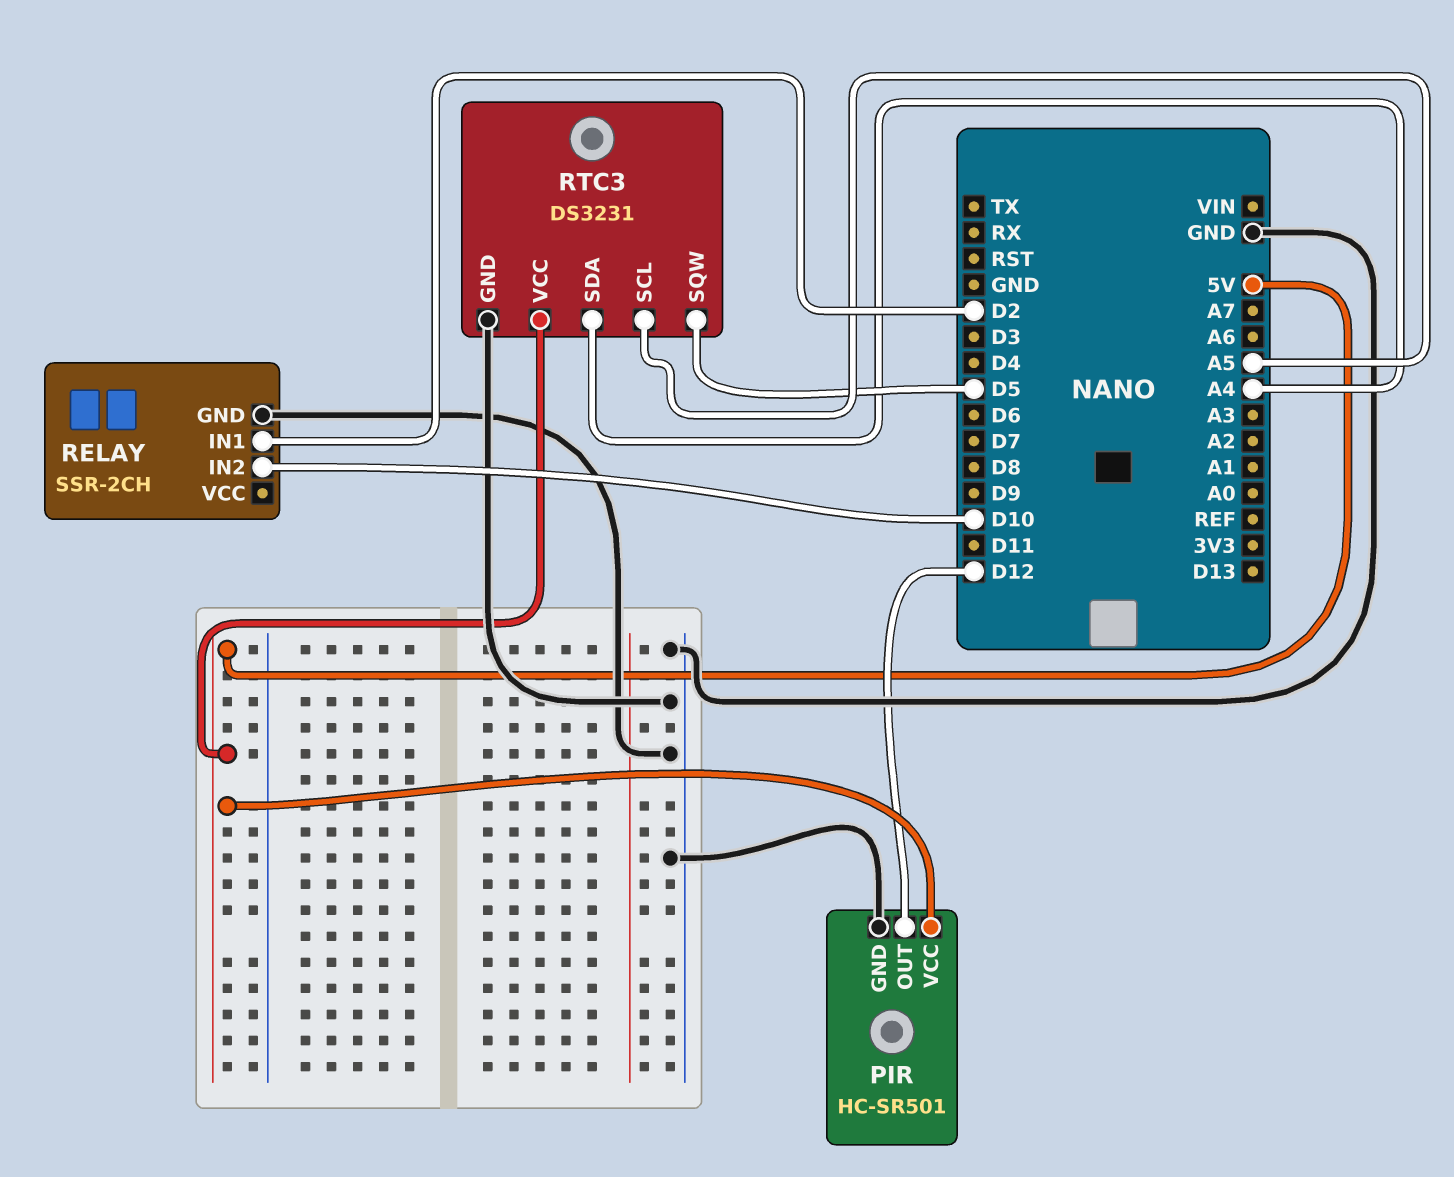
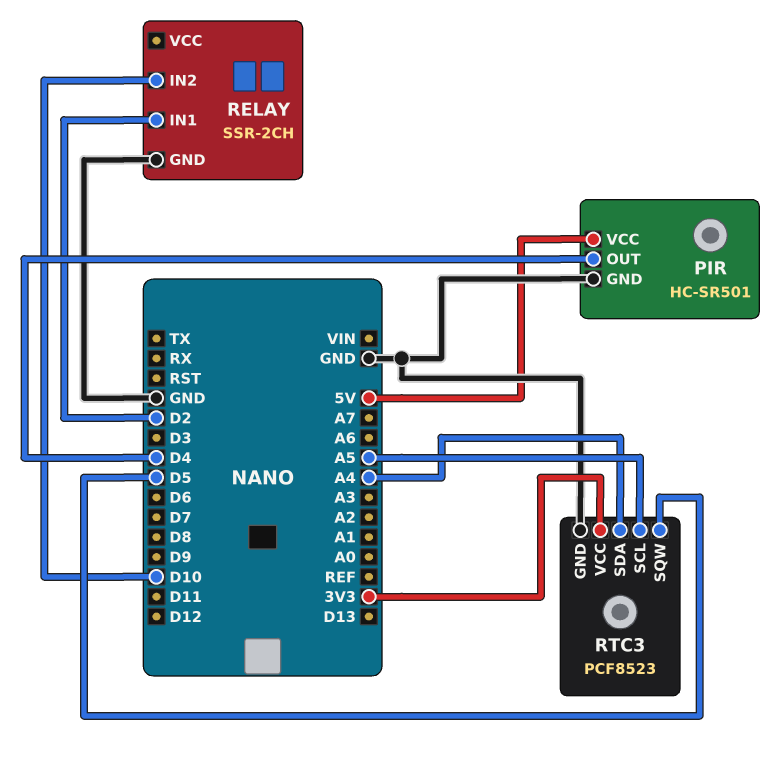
PIR pin OUT: D12 -> D4
RTC3: DS3231 -> PCF8523
RTC3 pin VCC: 5V -> 3V3

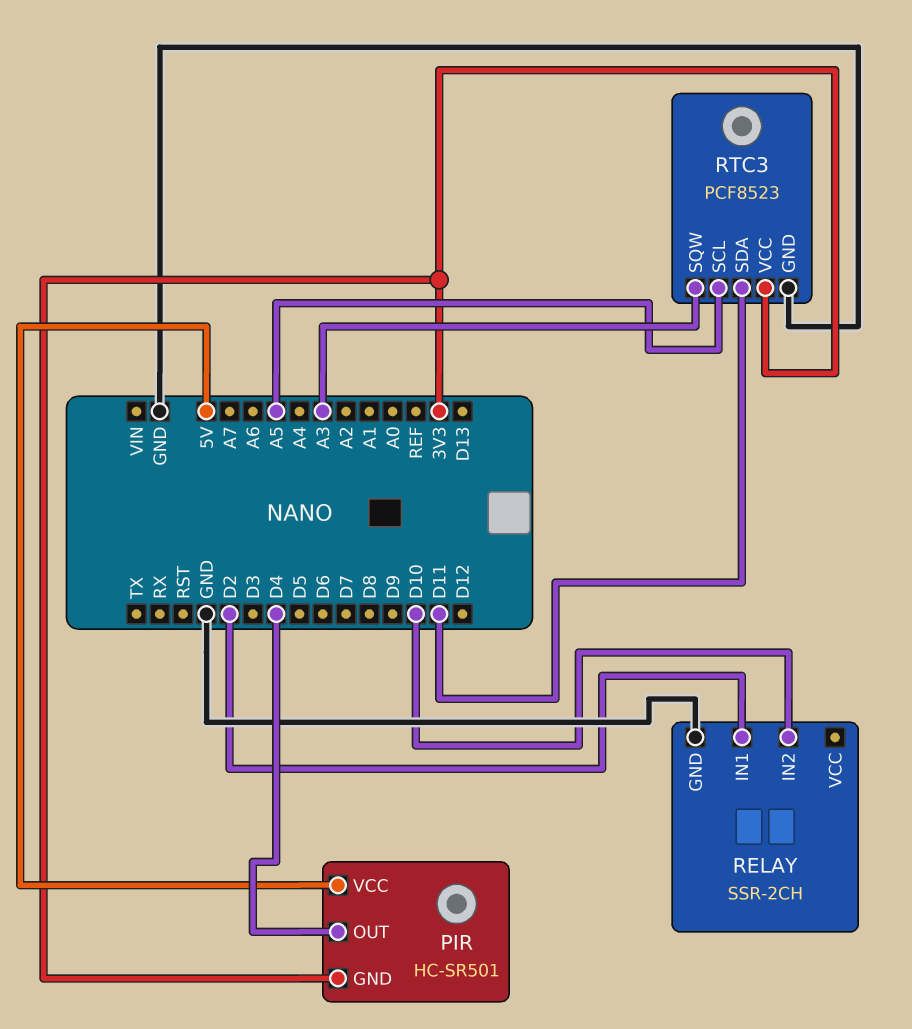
PIR pin GND: GND -> 3V3
RTC3 pin SDA: A4 -> D11
RTC3 pin SQW: D5 -> A3

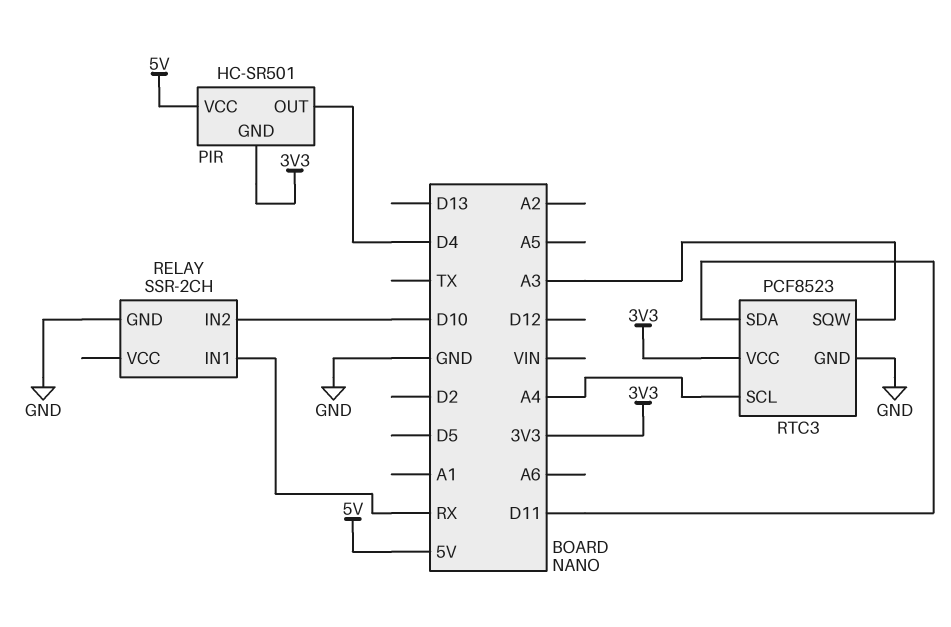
RELAY pin IN1: D2 -> RX
RTC3 pin SCL: A5 -> A4

